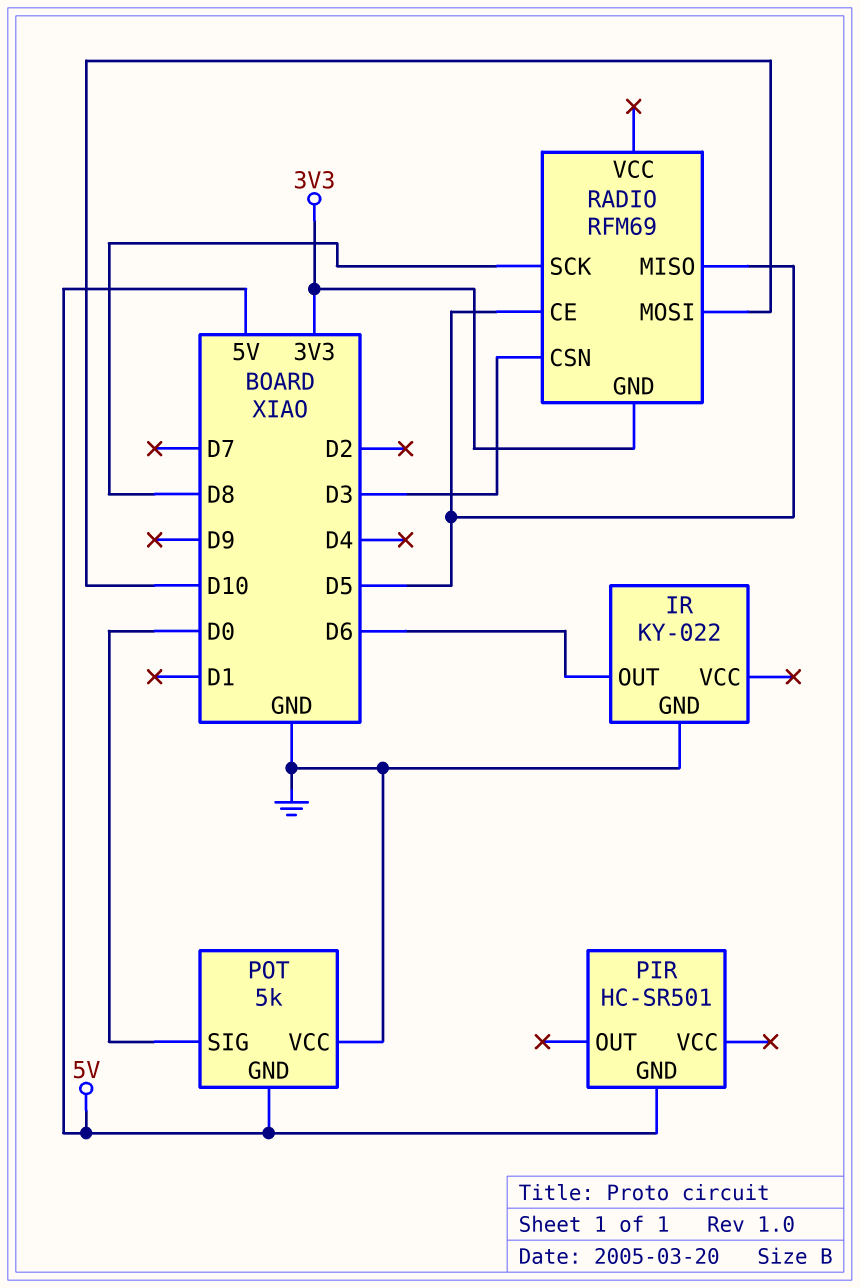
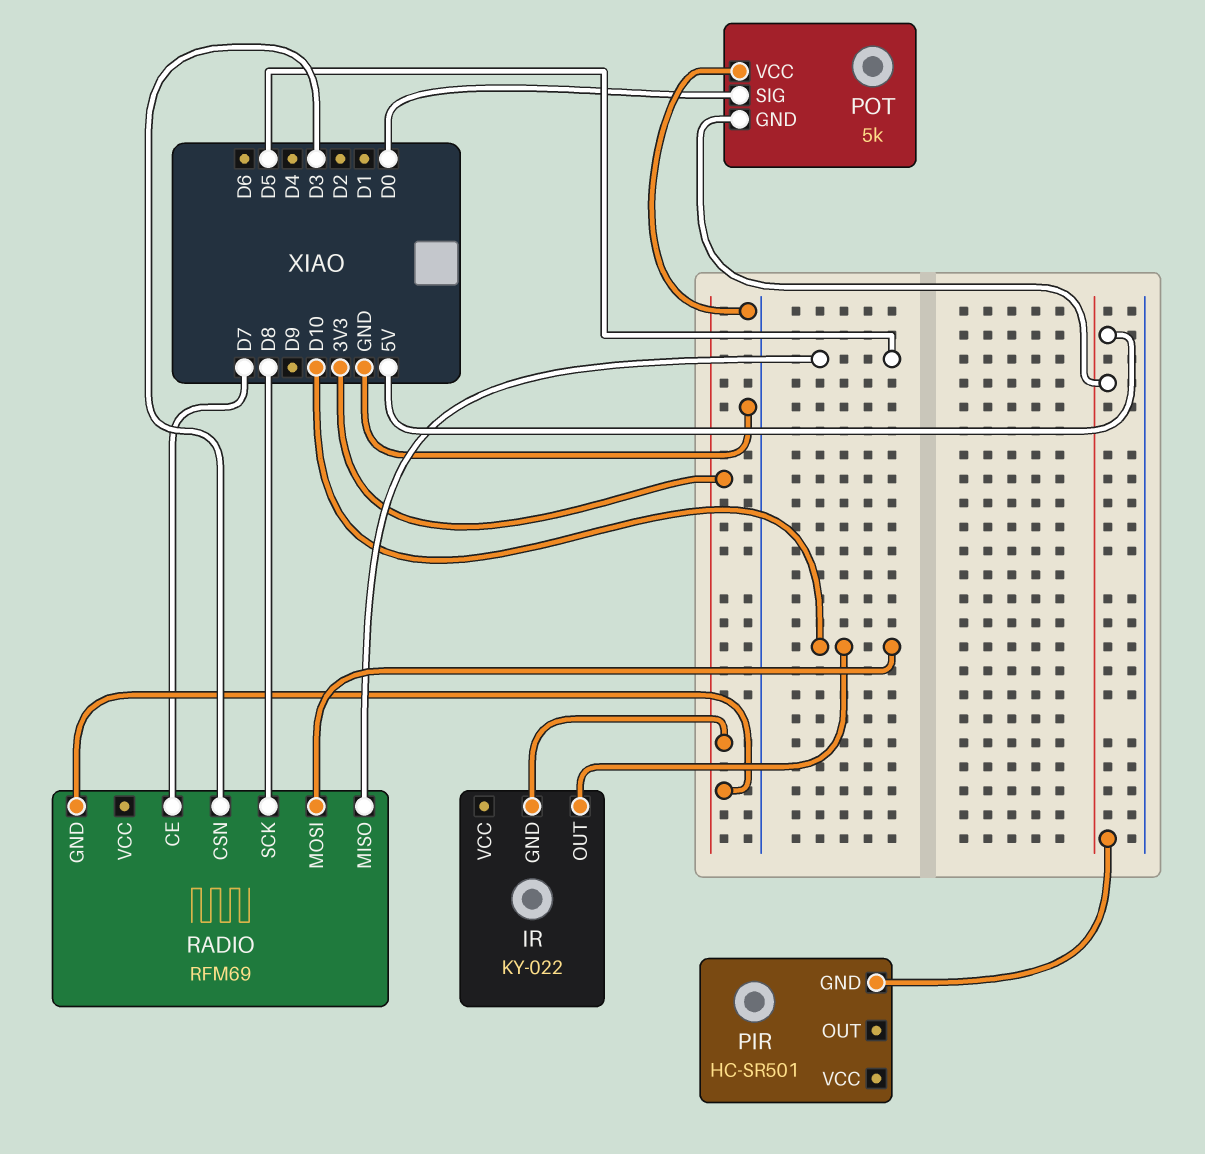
IR pin GND: GND -> 3V3
IR pin OUT: D6 -> D10
RADIO pin CE: D5 -> D7

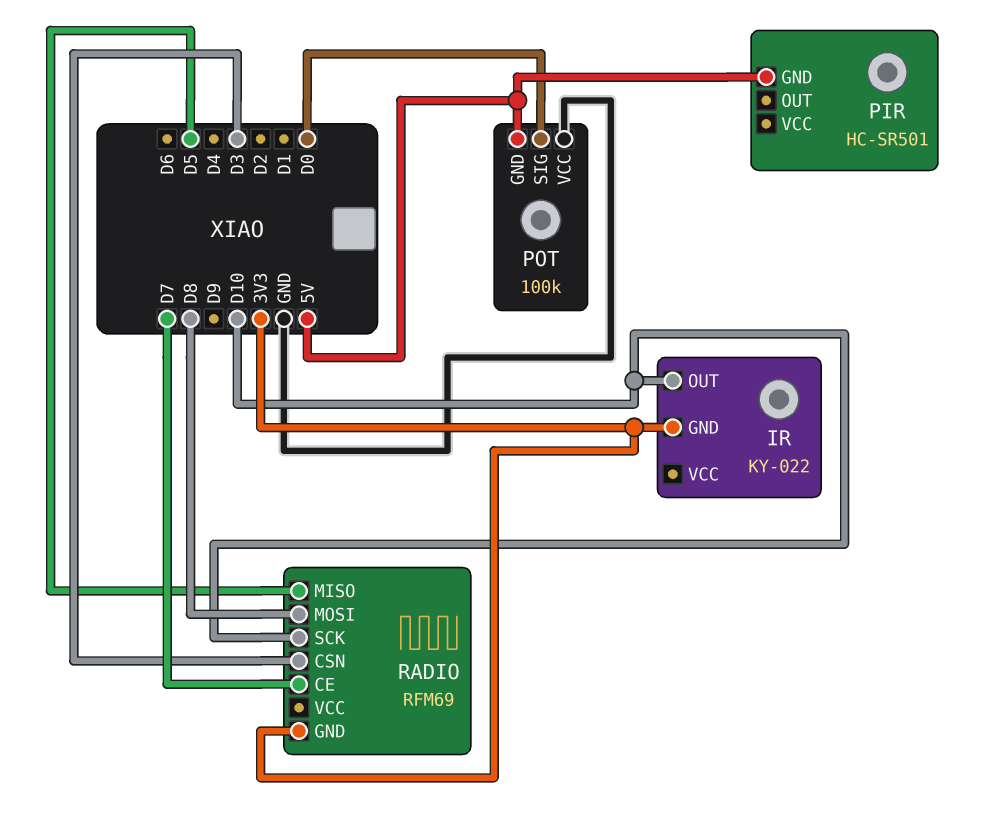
POT: 5k -> 100k
RADIO pin MOSI: D10 -> D8
RADIO pin SCK: D8 -> D10

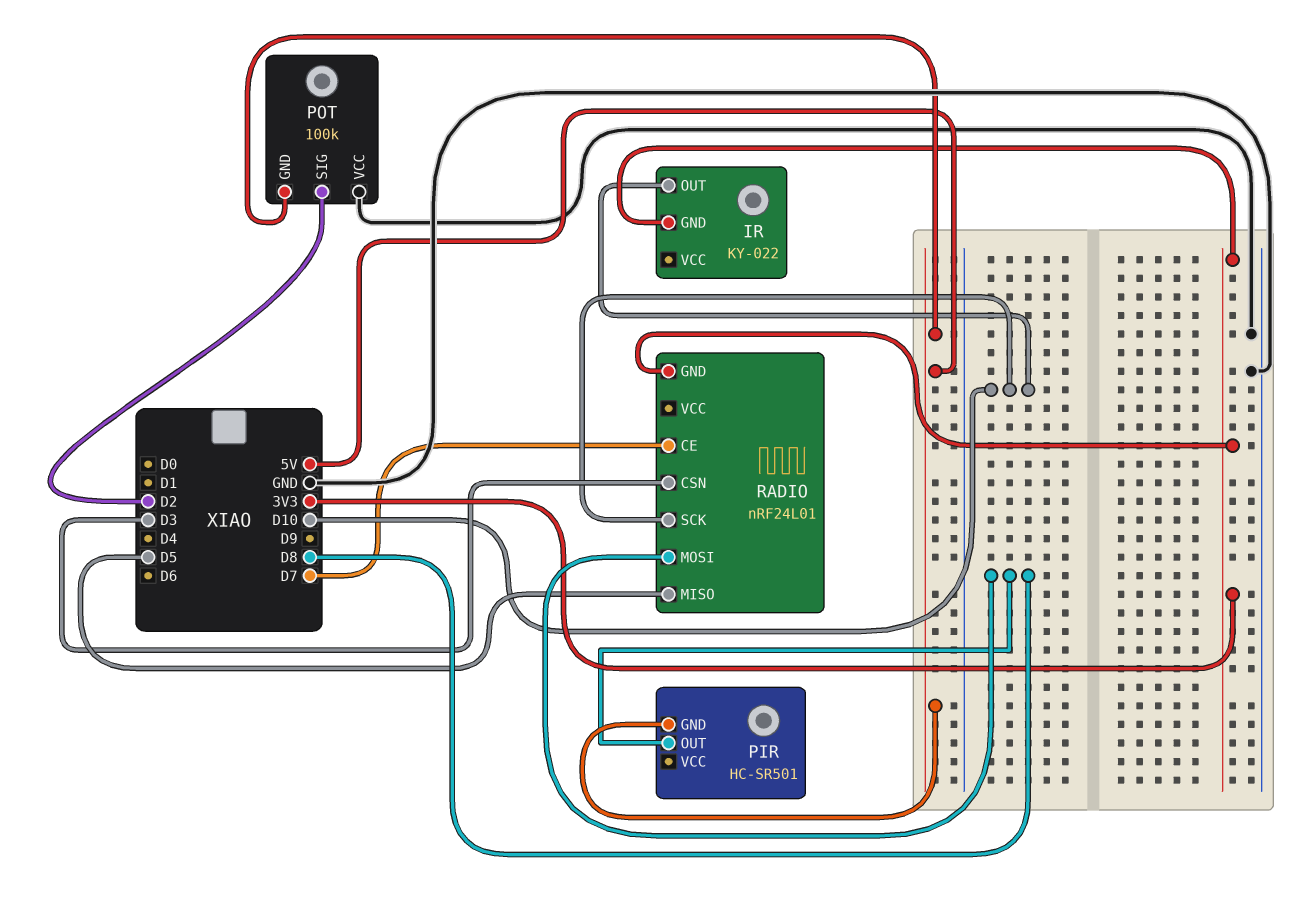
PIR pin OUT: none -> D8
POT pin SIG: D0 -> D2
RADIO: RFM69 -> nRF24L01

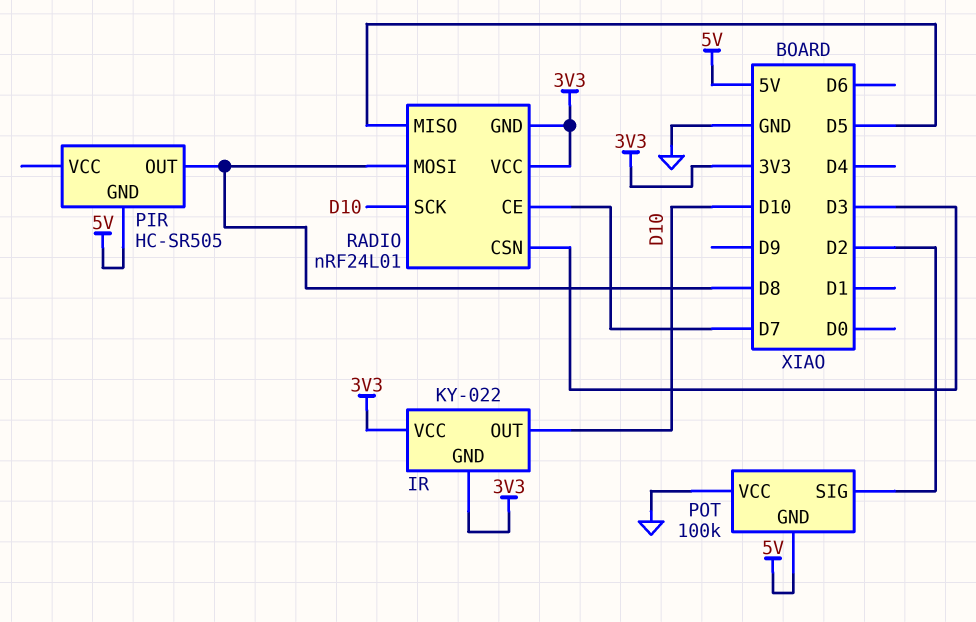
IR pin VCC: none -> 3V3
PIR: HC-SR501 -> HC-SR505
RADIO pin VCC: none -> 3V3

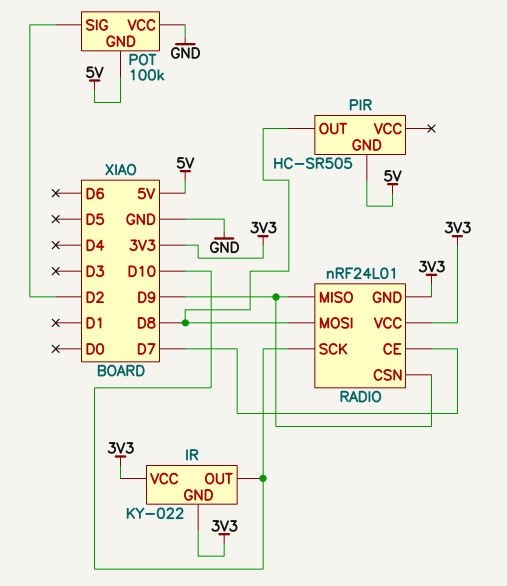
RADIO pin CSN: D3 -> D9
RADIO pin MISO: D5 -> D9

